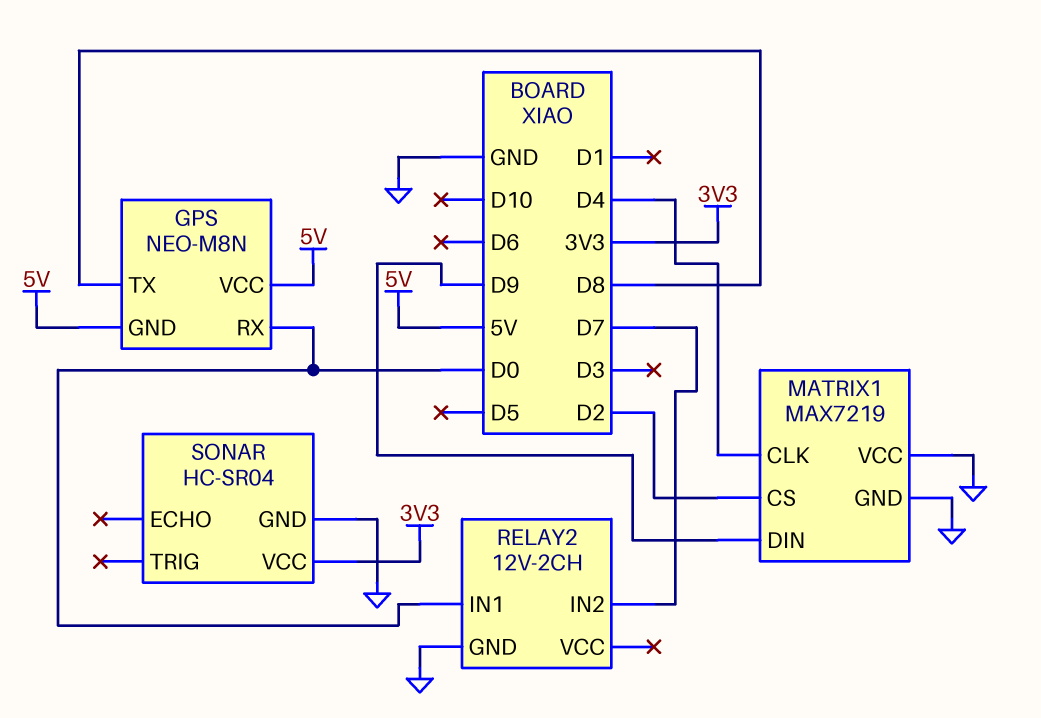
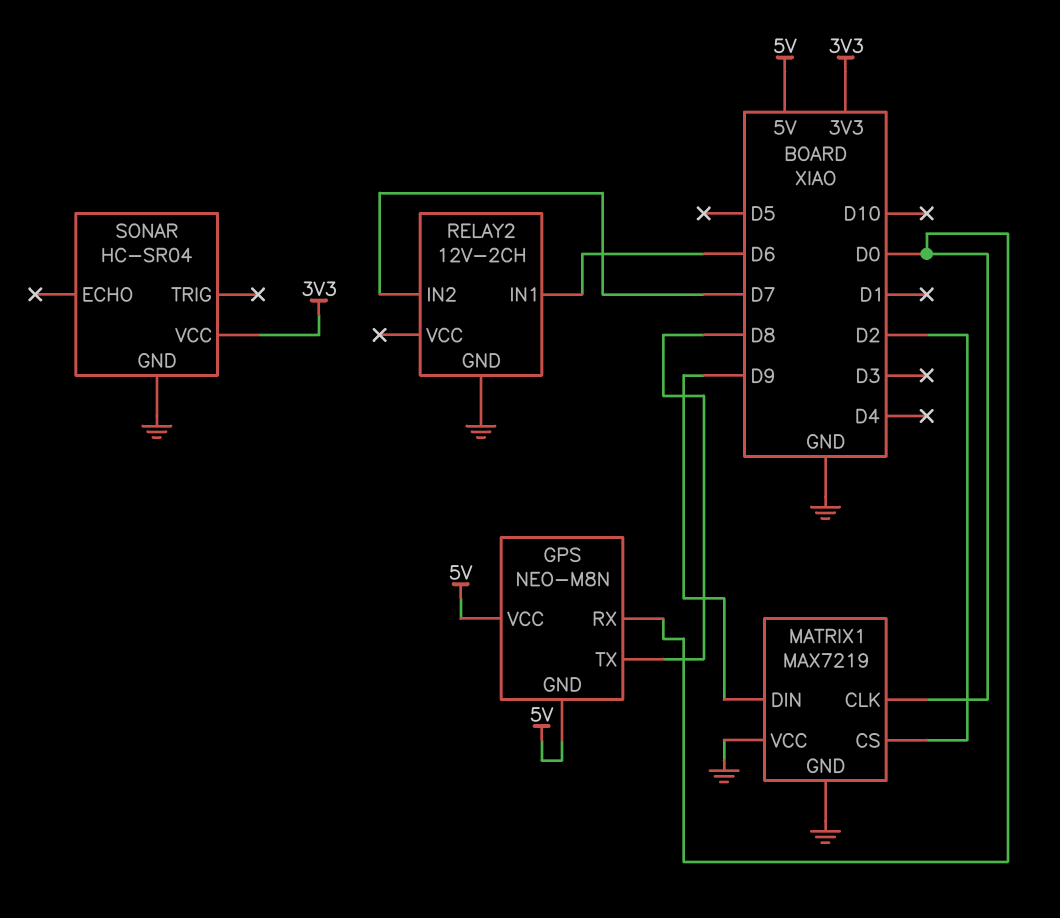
MATRIX1 pin CLK: D4 -> D0
RELAY2 pin IN1: D0 -> D6

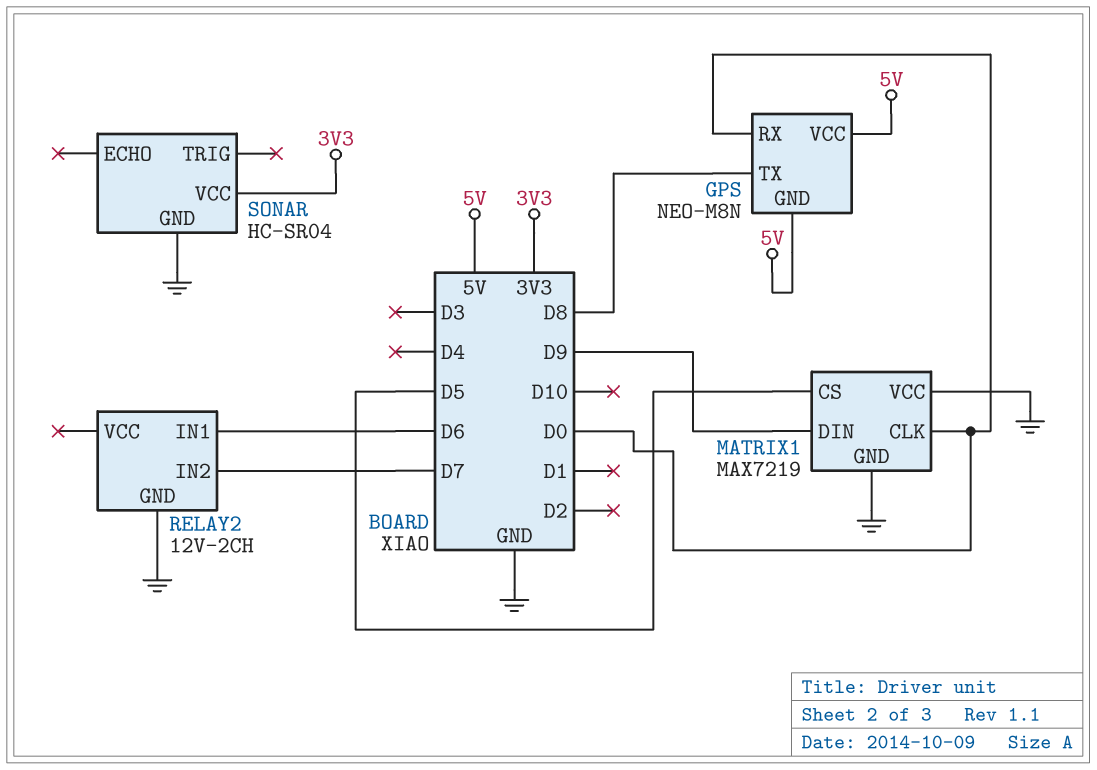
MATRIX1 pin CS: D2 -> D5

